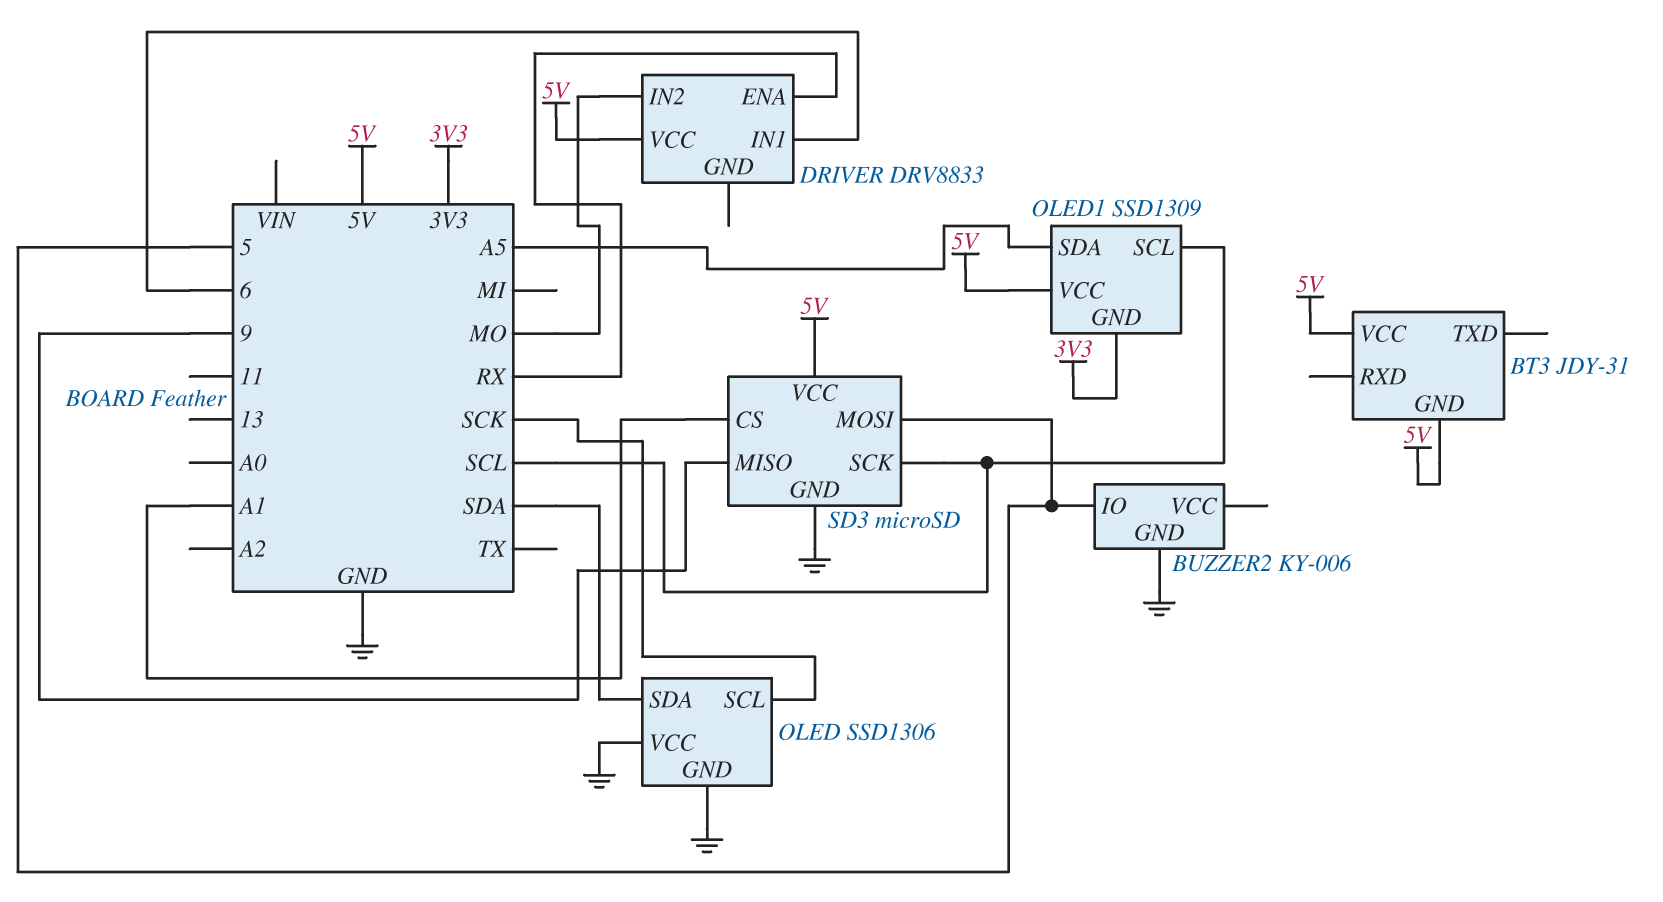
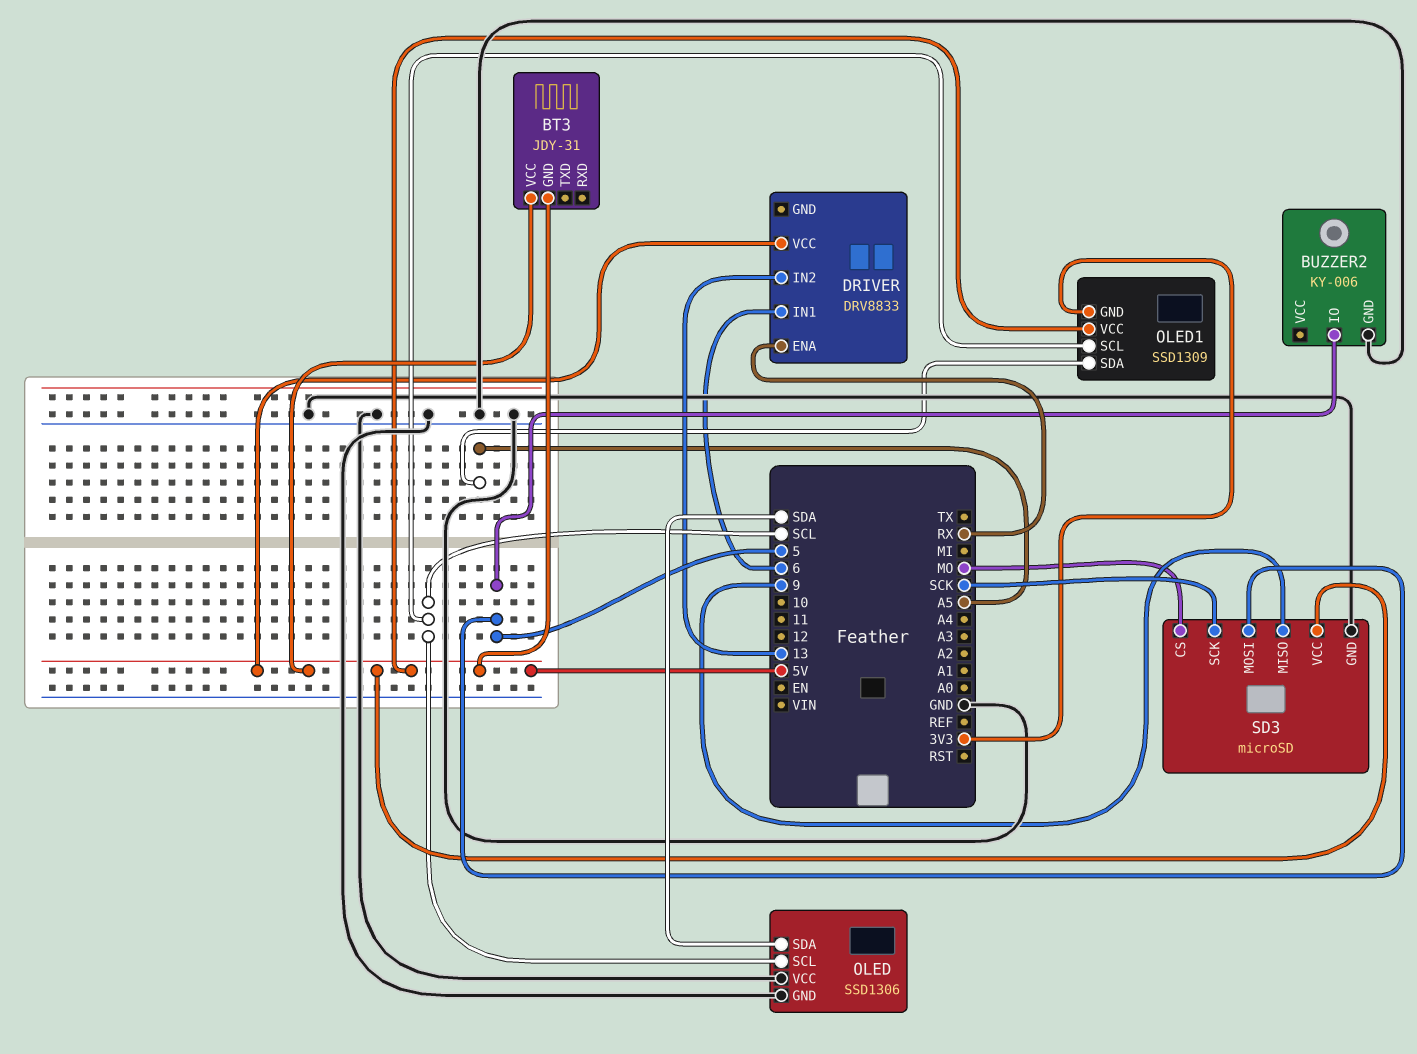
DRIVER pin IN2: MO -> 13
OLED pin SCL: SCK -> SCL
SD3 pin CS: A1 -> MO
SD3 pin SCK: SCL -> SCK

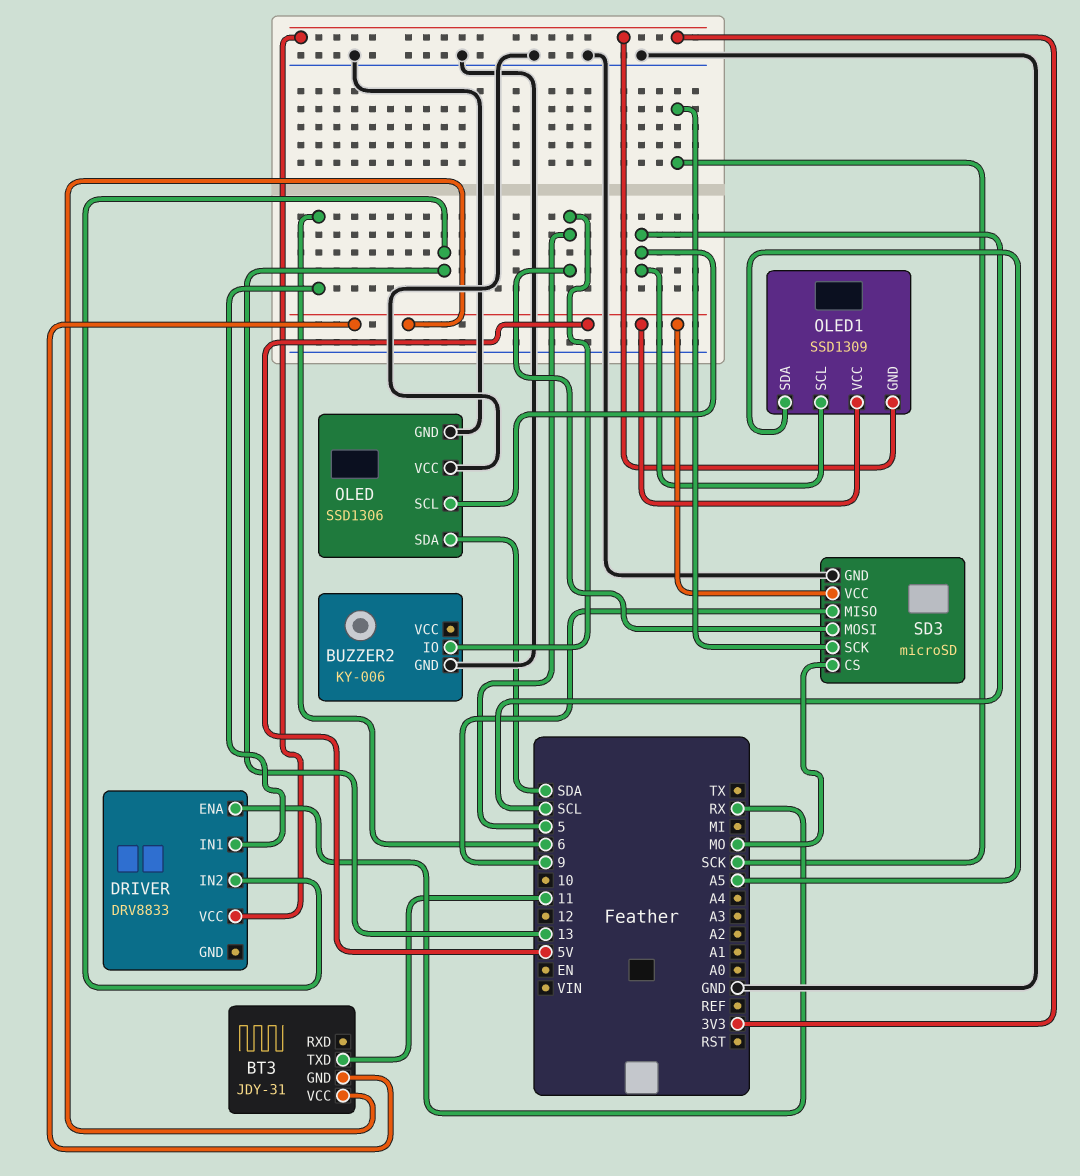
BT3 pin TXD: none -> 11
DRIVER pin VCC: 5V -> 3V3

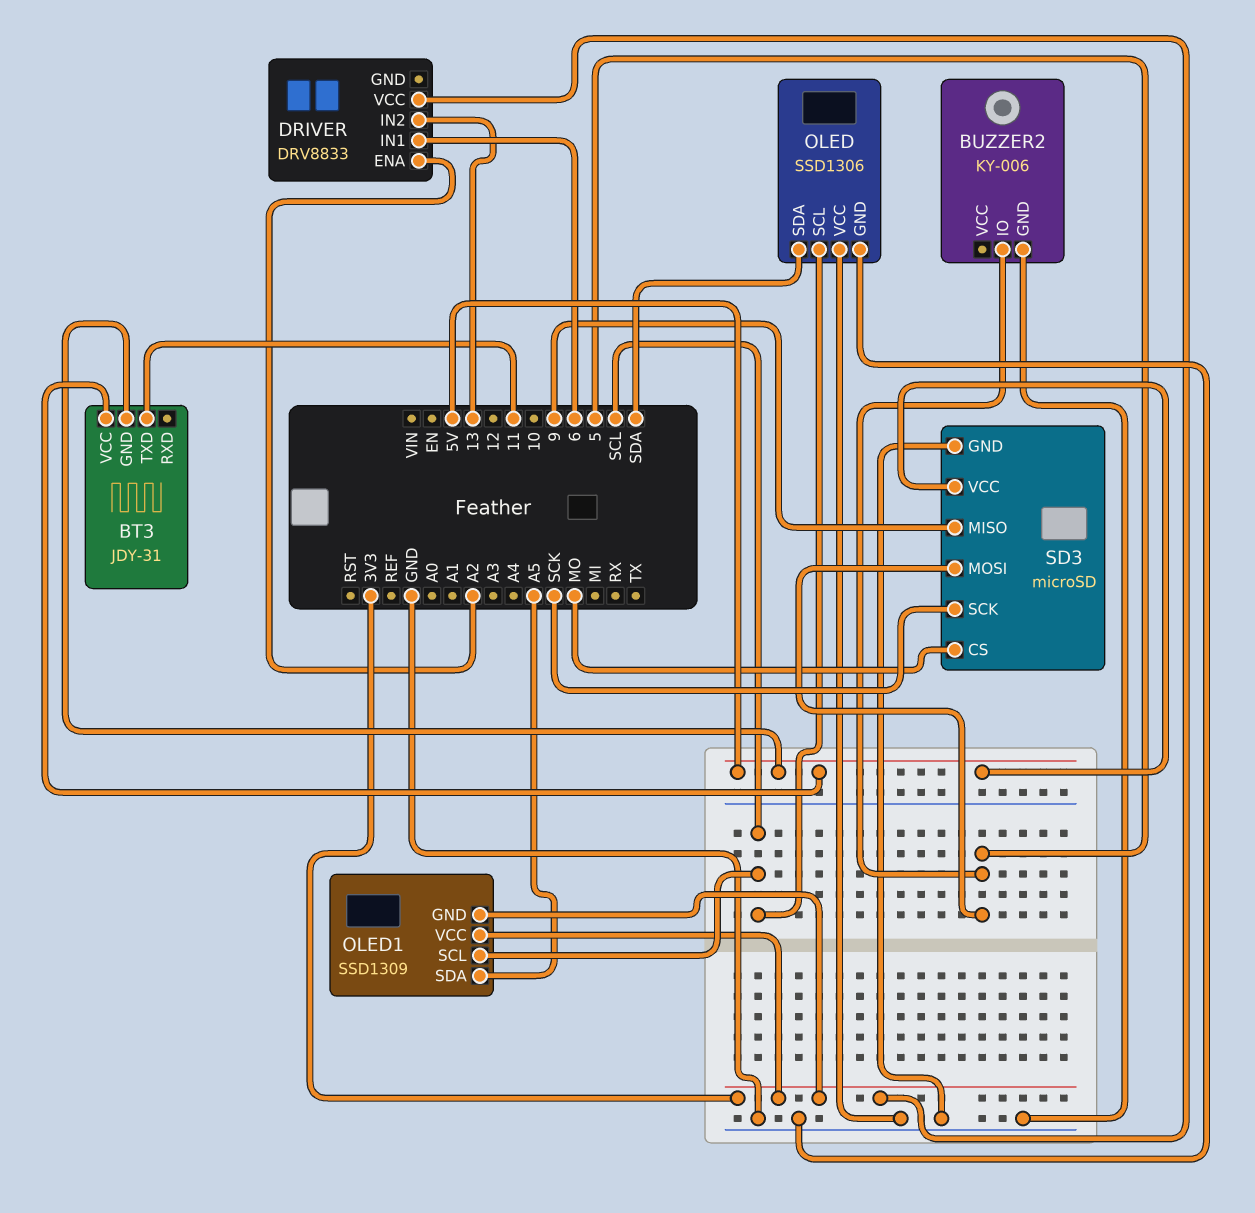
DRIVER pin ENA: RX -> A2
OLED1 pin VCC: 5V -> 3V3

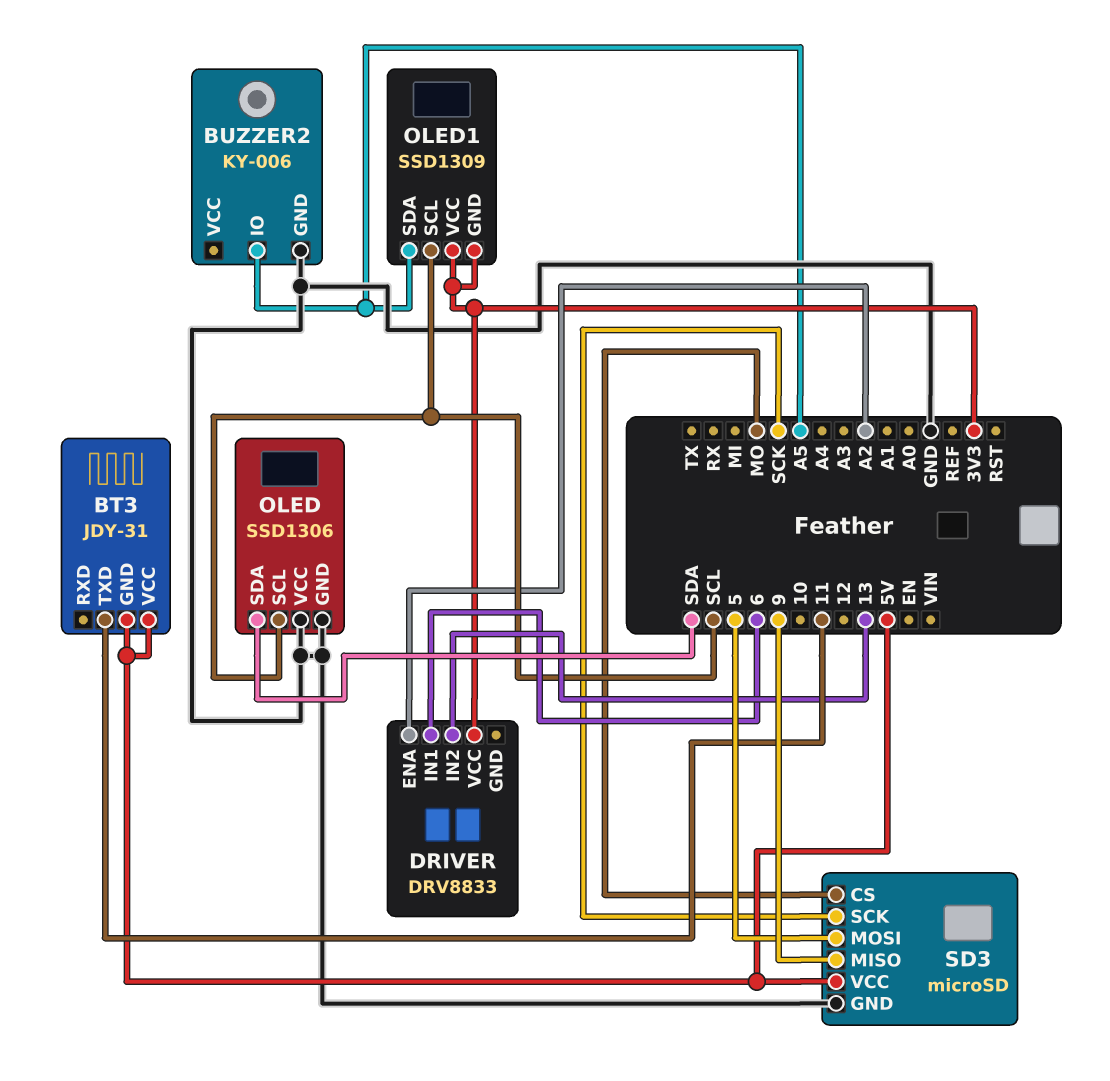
BUZZER2 pin IO: 5 -> A5

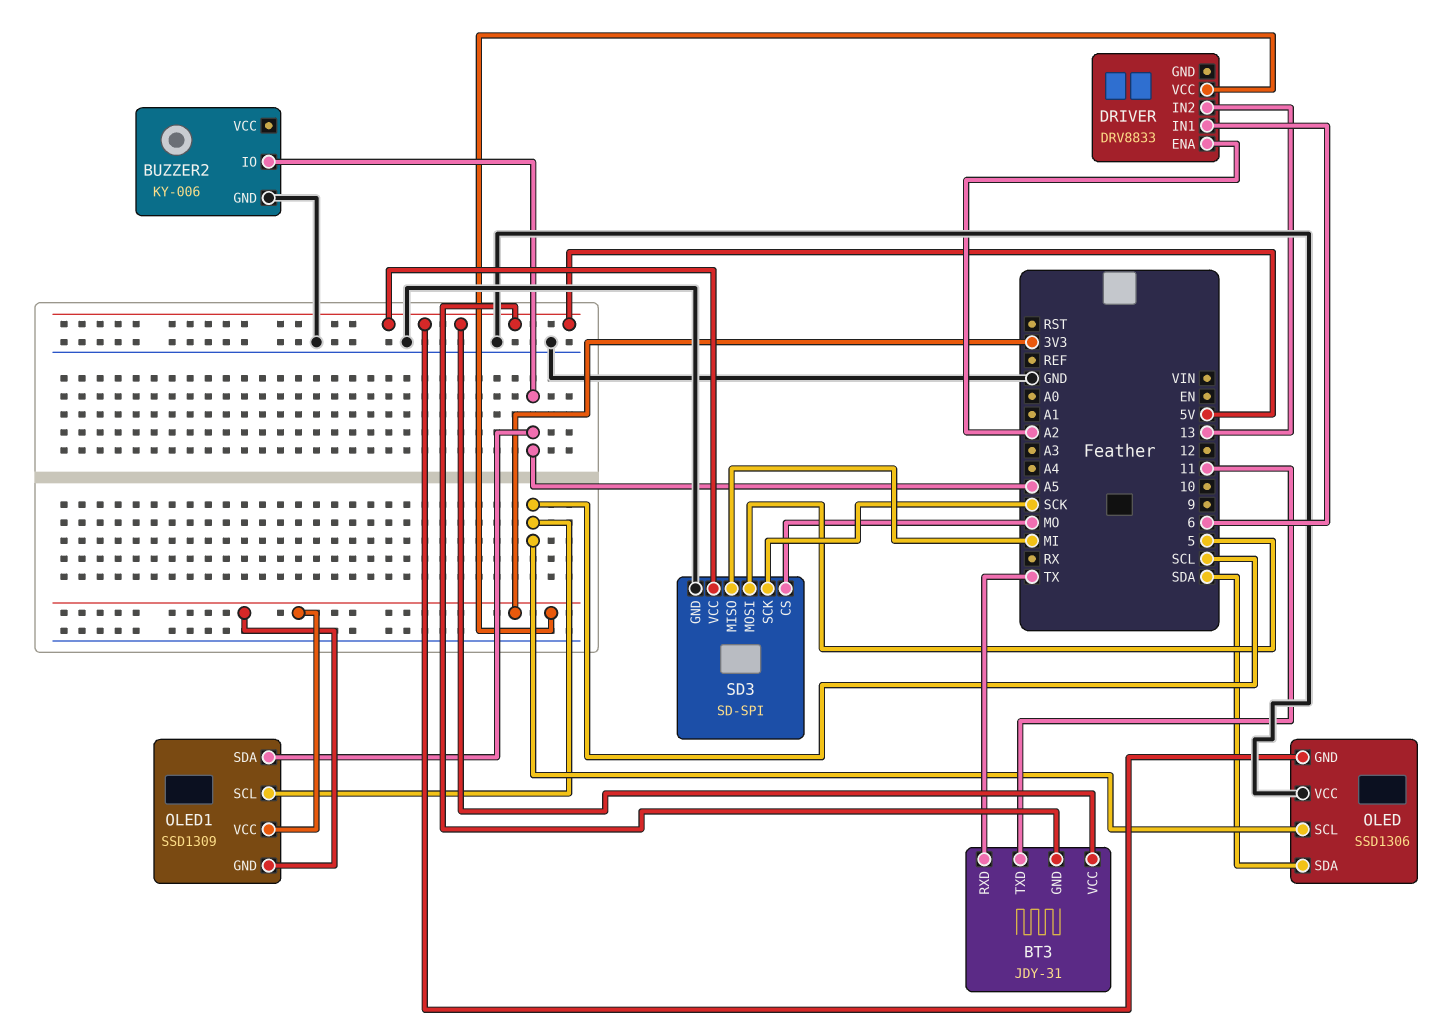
BT3 pin RXD: none -> TX
OLED pin GND: GND -> 5V
SD3: microSD -> SD-SPI
SD3 pin MISO: 9 -> MI

